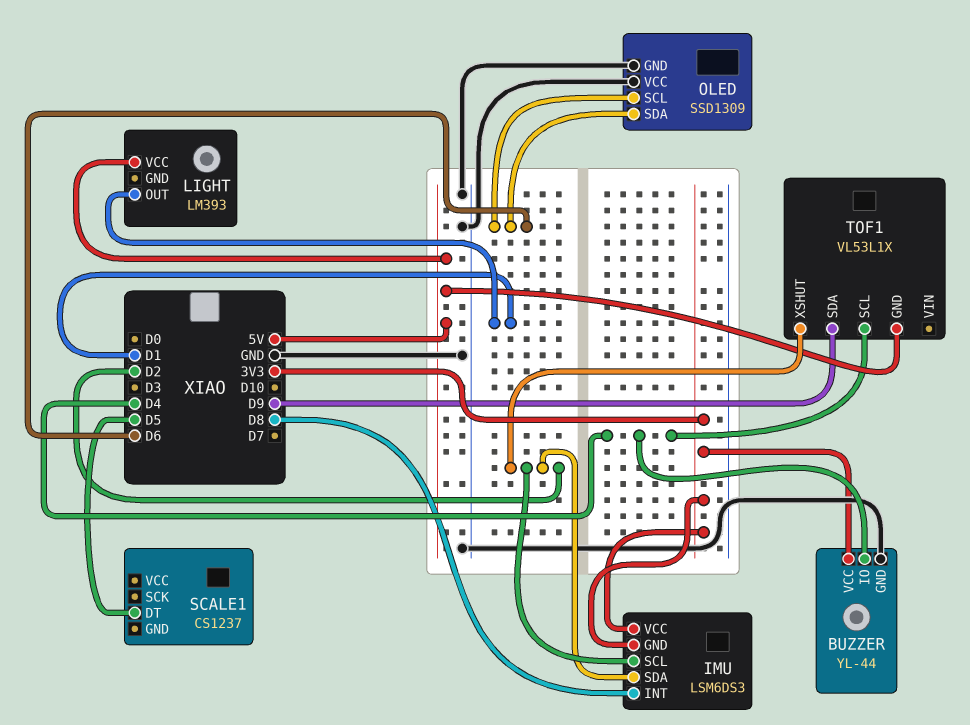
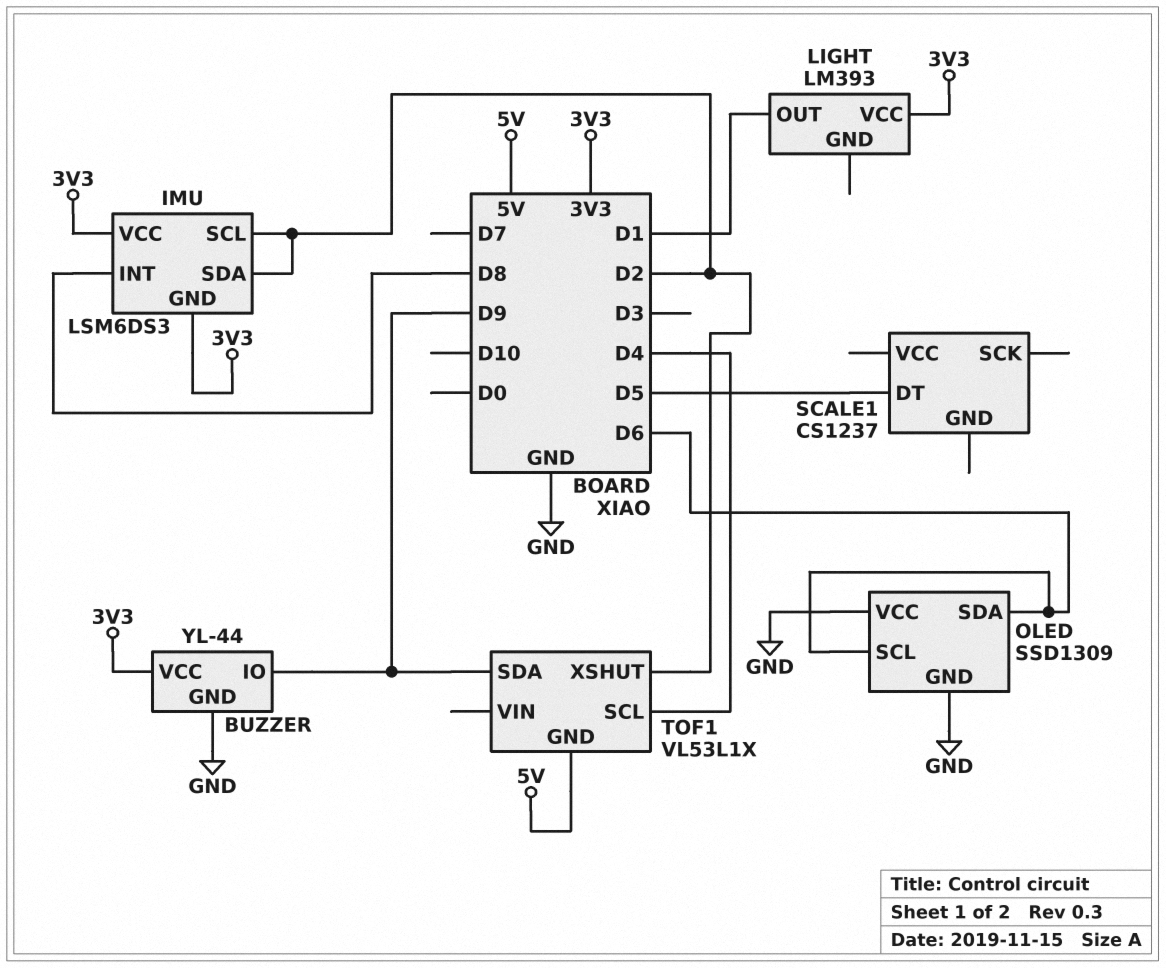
BUZZER pin IO: D4 -> D9
LIGHT pin VCC: 5V -> 3V3

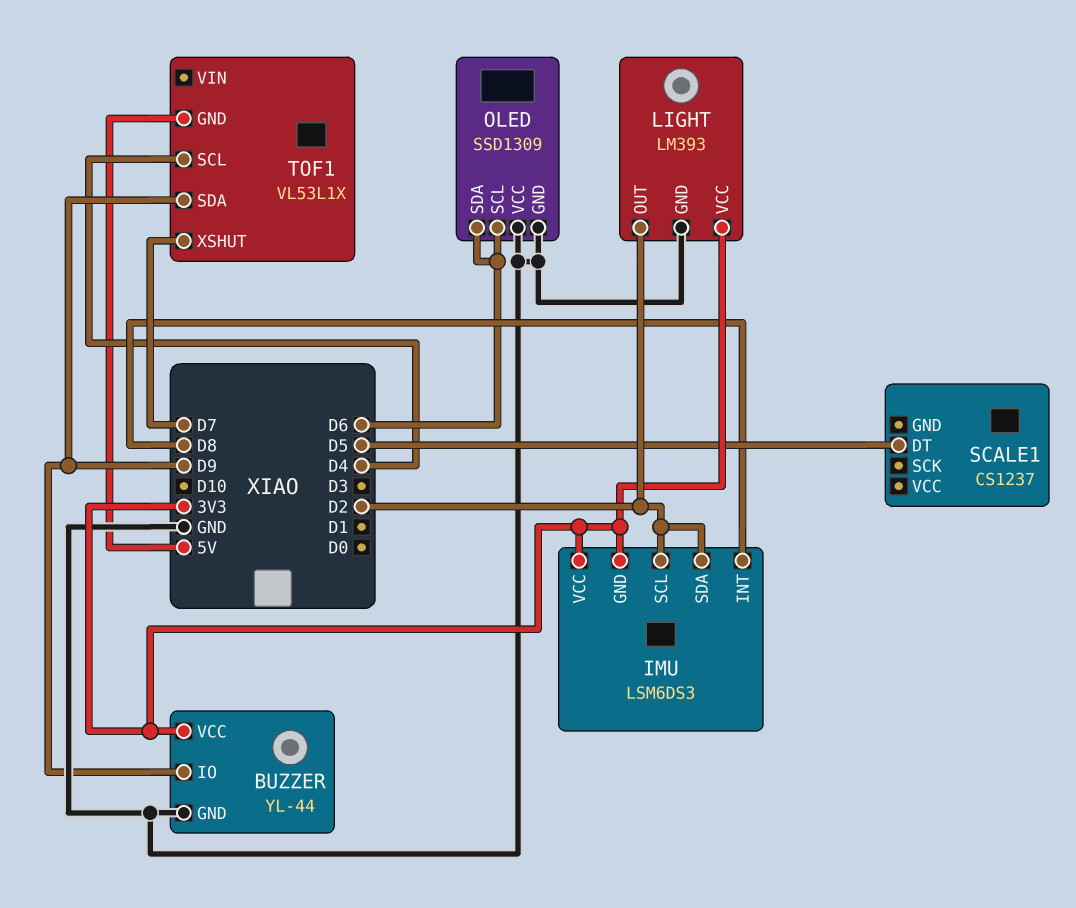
LIGHT pin GND: none -> GND
LIGHT pin OUT: D1 -> D2
TOF1 pin XSHUT: D2 -> D7

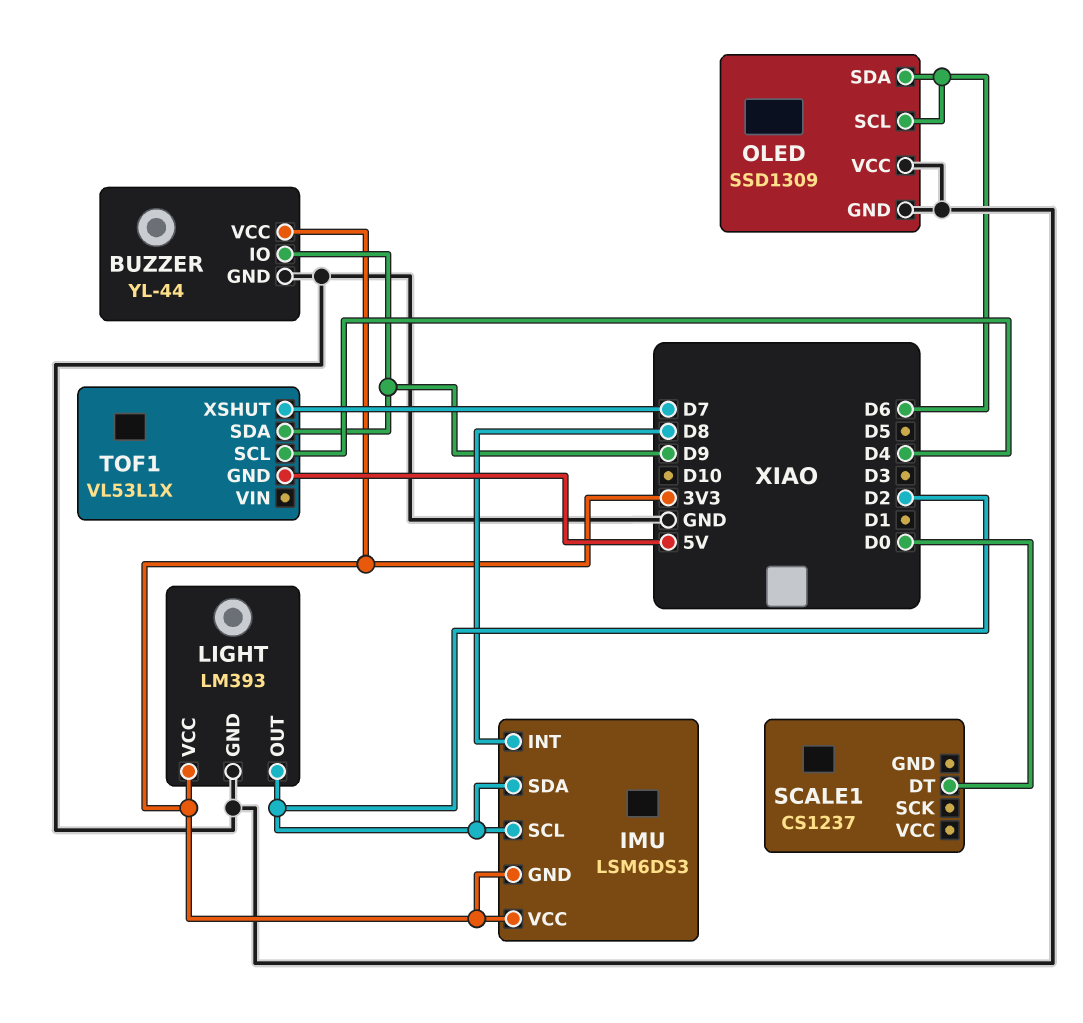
SCALE1 pin DT: D5 -> D0

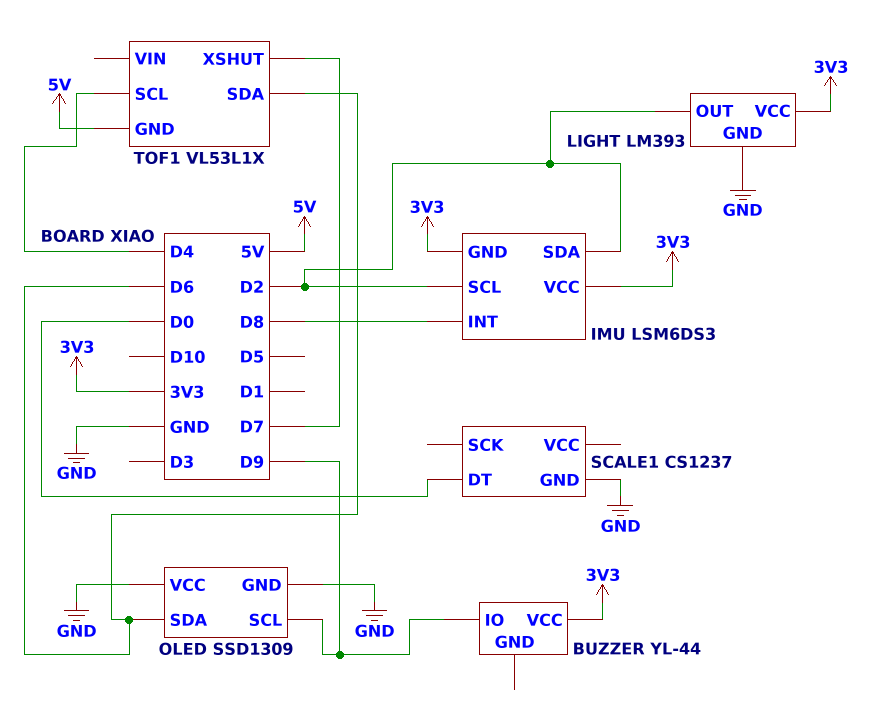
BUZZER pin GND: GND -> none
OLED pin SCL: D6 -> D9
SCALE1 pin GND: none -> GND
TOF1 pin SDA: D9 -> D6

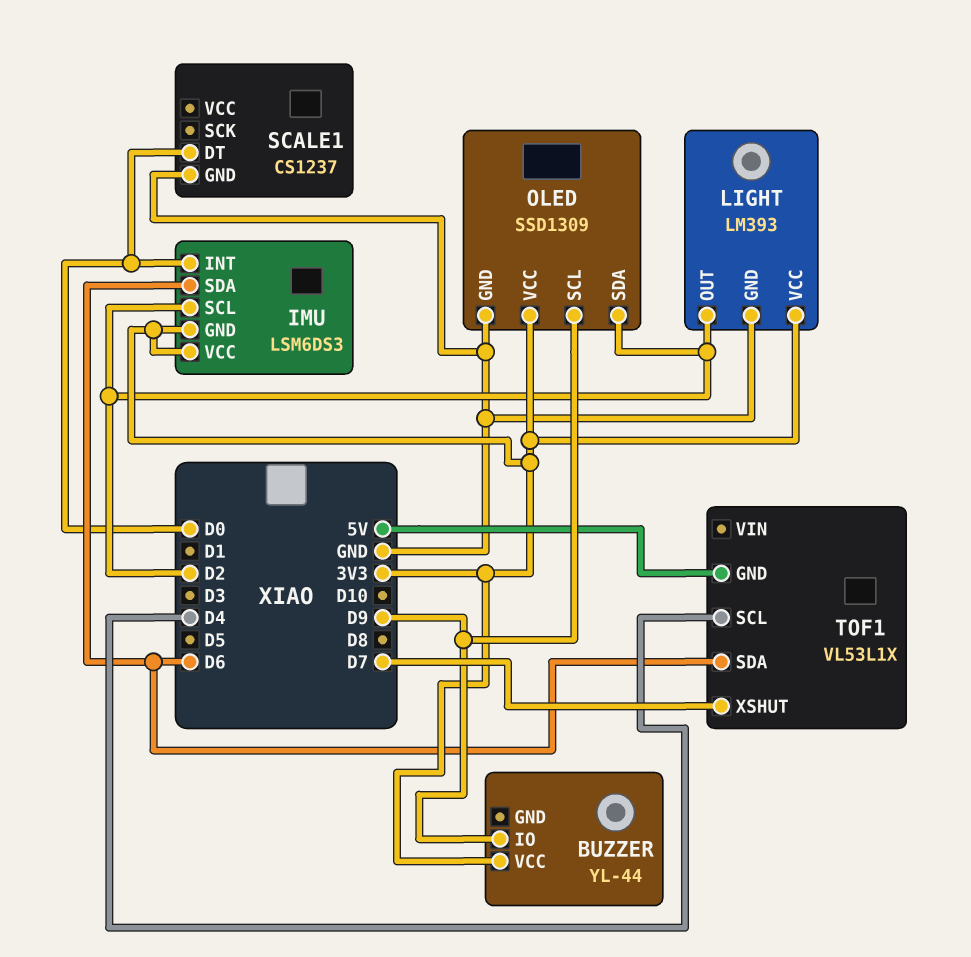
IMU pin INT: D8 -> D0
IMU pin SDA: D2 -> D6
OLED pin SDA: D6 -> D2
OLED pin VCC: GND -> 3V3

